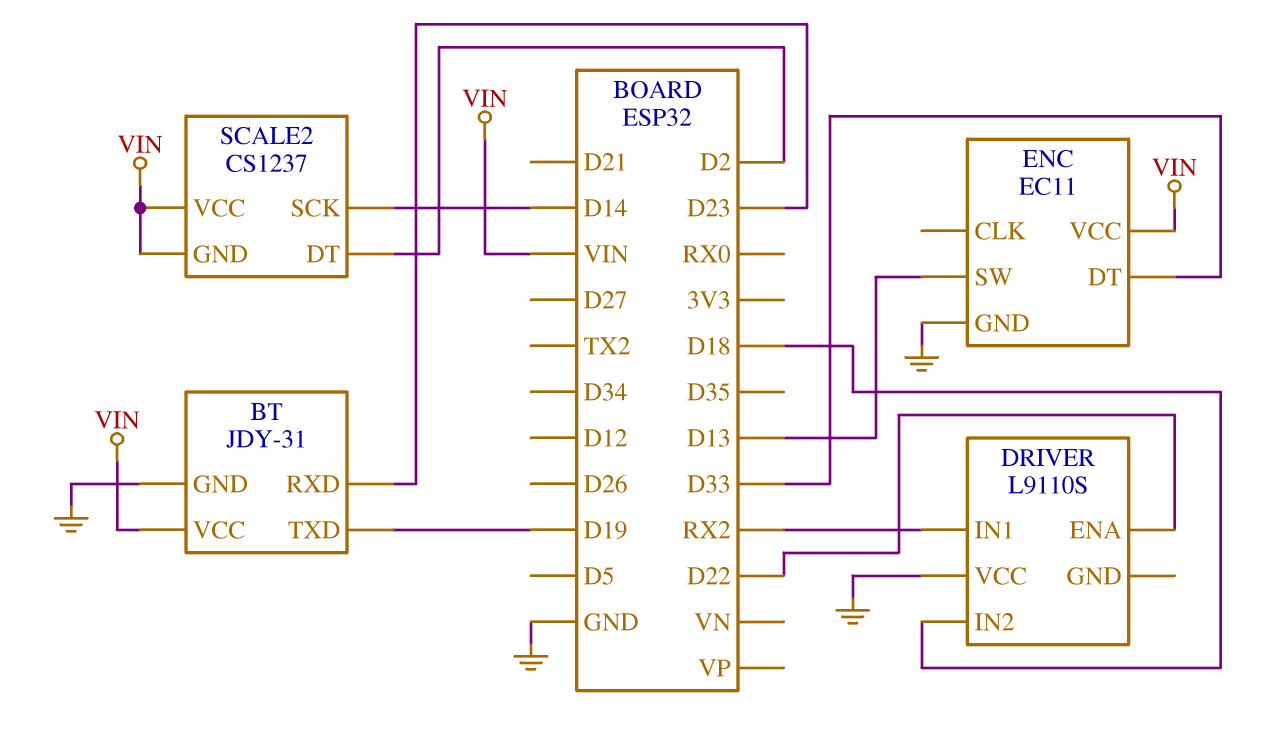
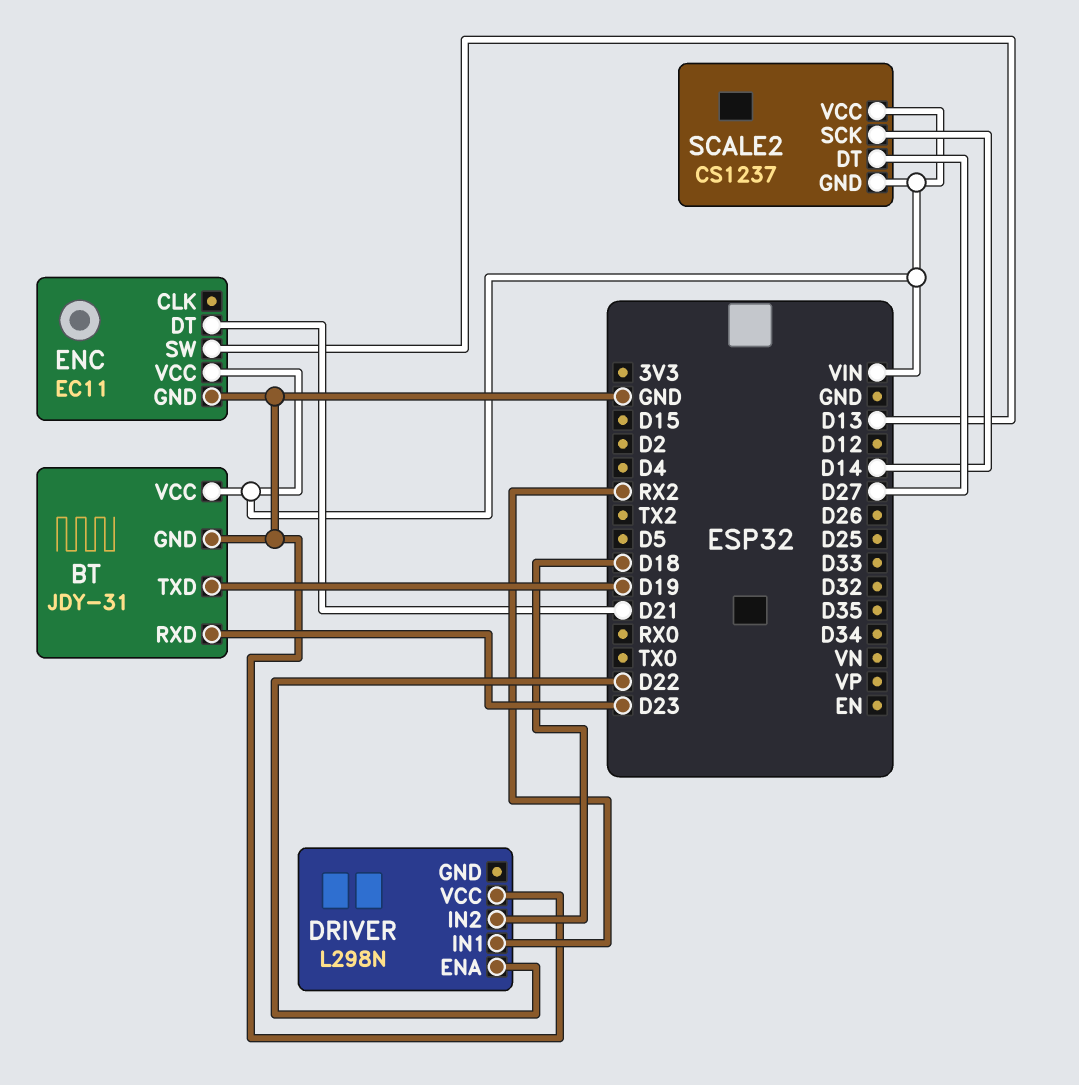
DRIVER: L9110S -> L298N
ENC pin DT: D33 -> D21
SCALE2 pin DT: D2 -> D27

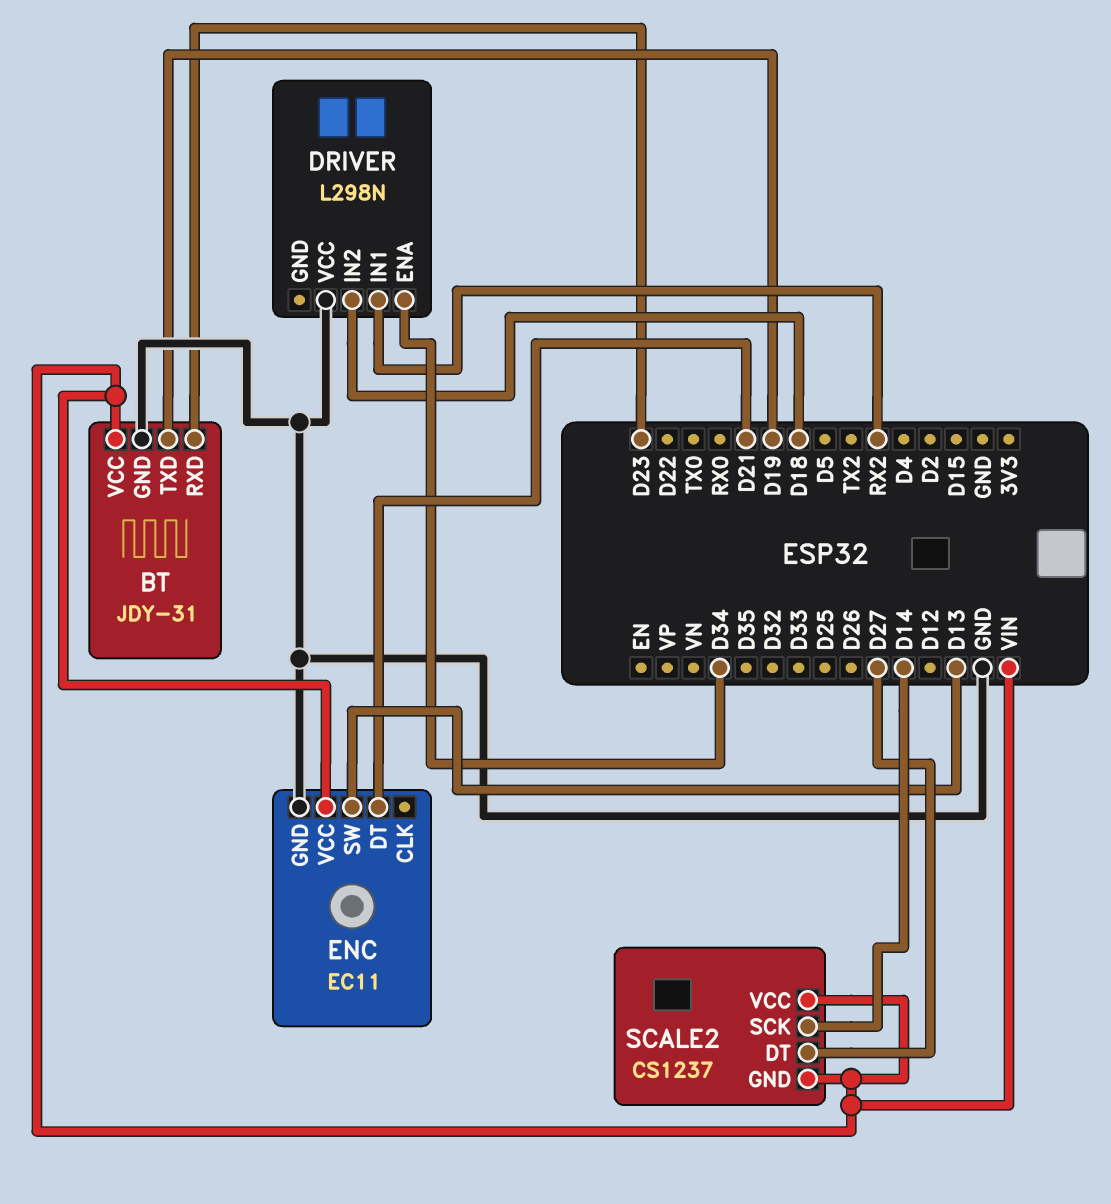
DRIVER pin ENA: D22 -> D34

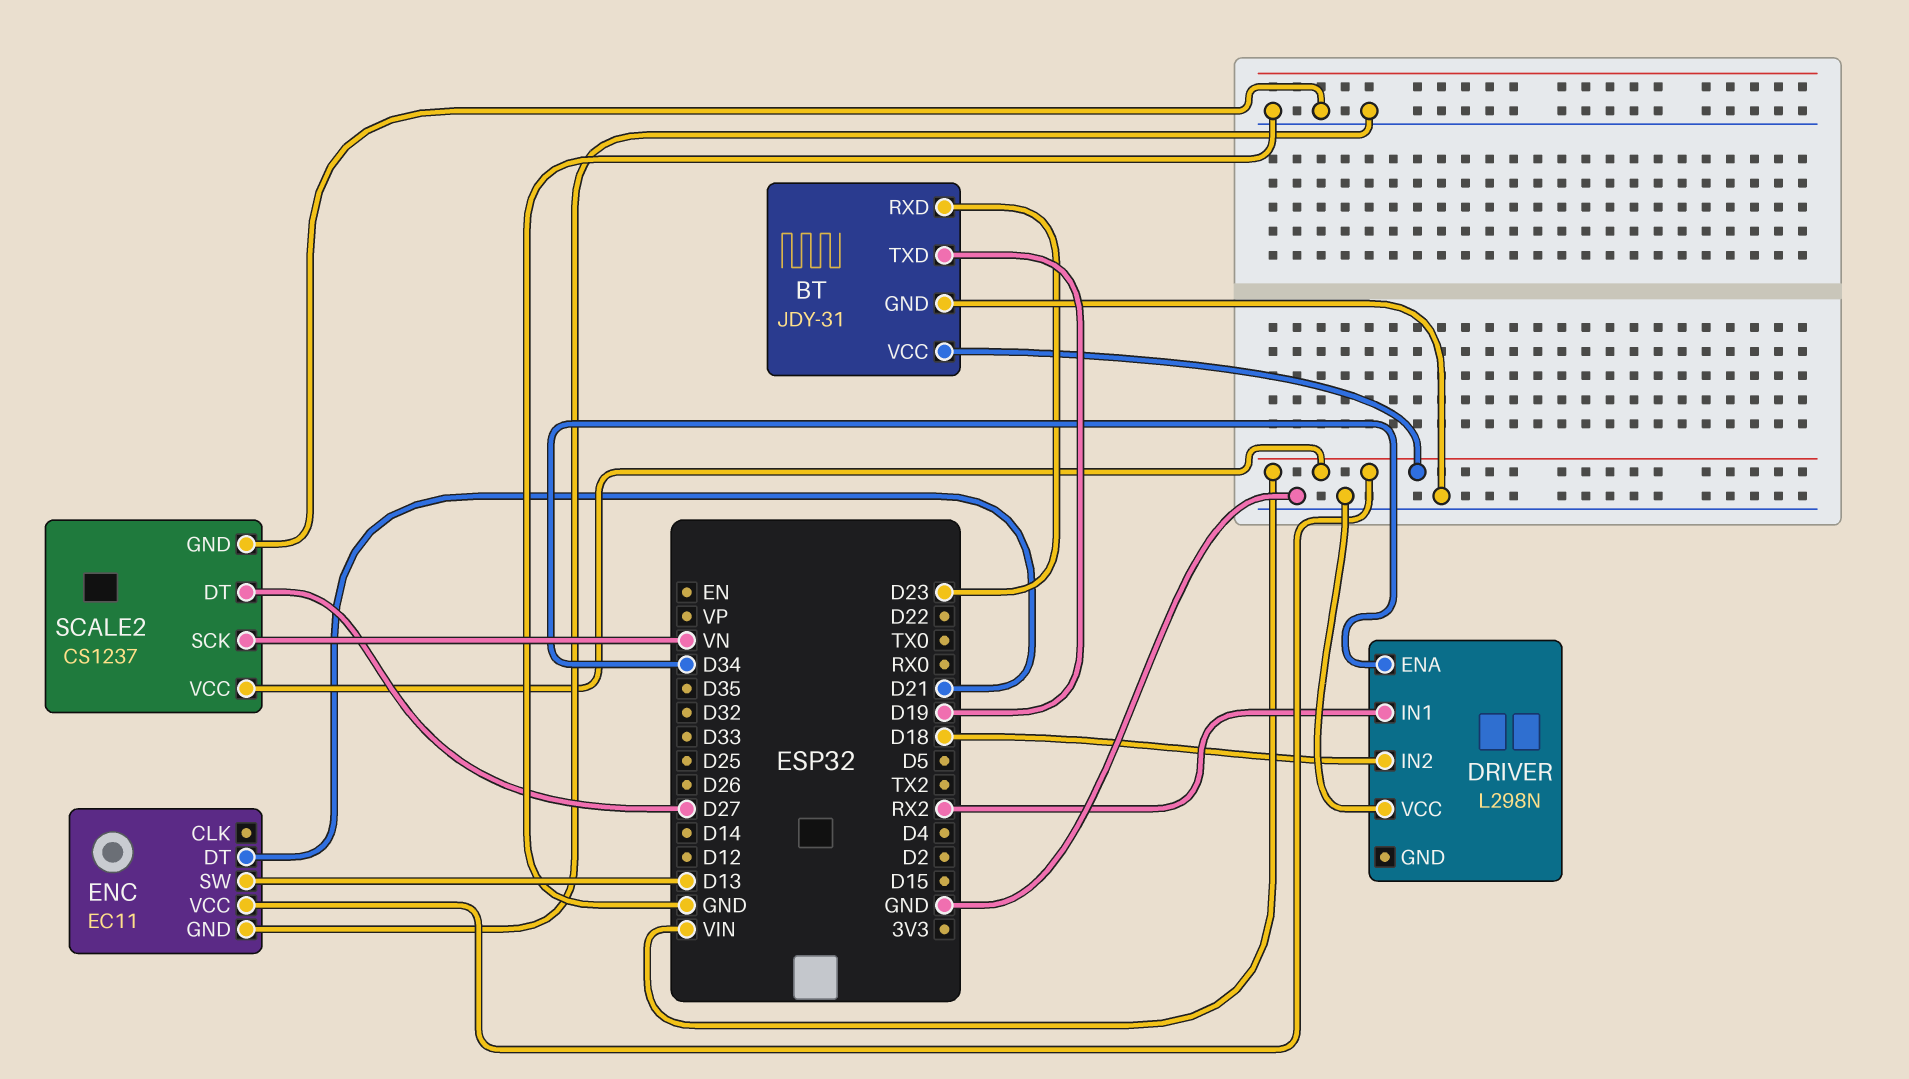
SCALE2 pin GND: VIN -> GND
SCALE2 pin SCK: D14 -> VN

